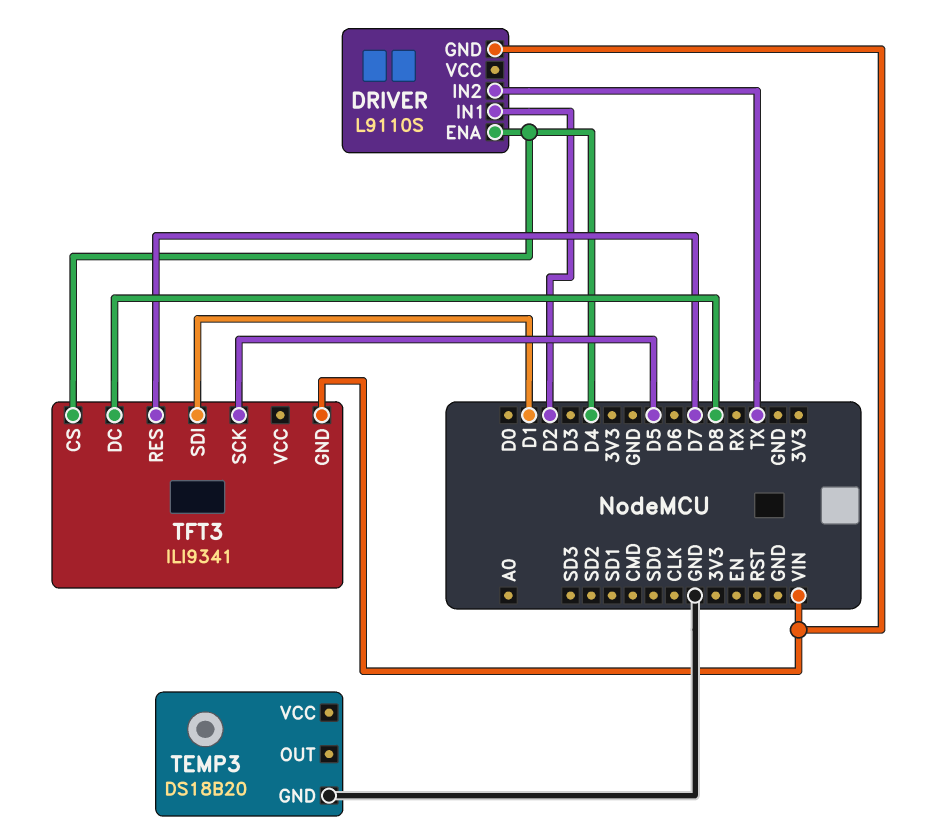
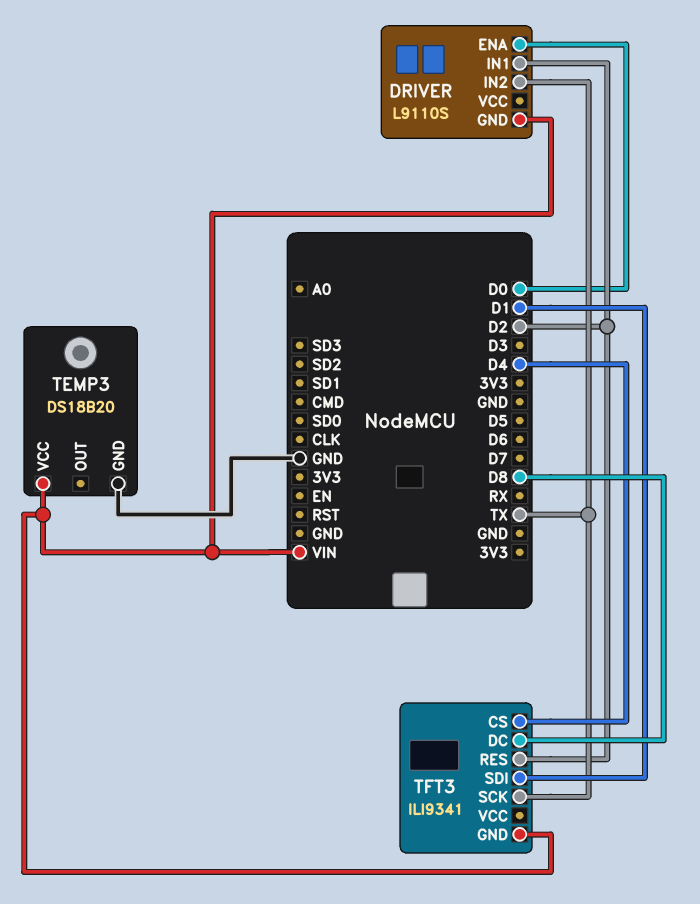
DRIVER pin ENA: D4 -> D0
TEMP3 pin VCC: none -> VIN
TFT3 pin RES: D7 -> D2
TFT3 pin SCK: D5 -> TX

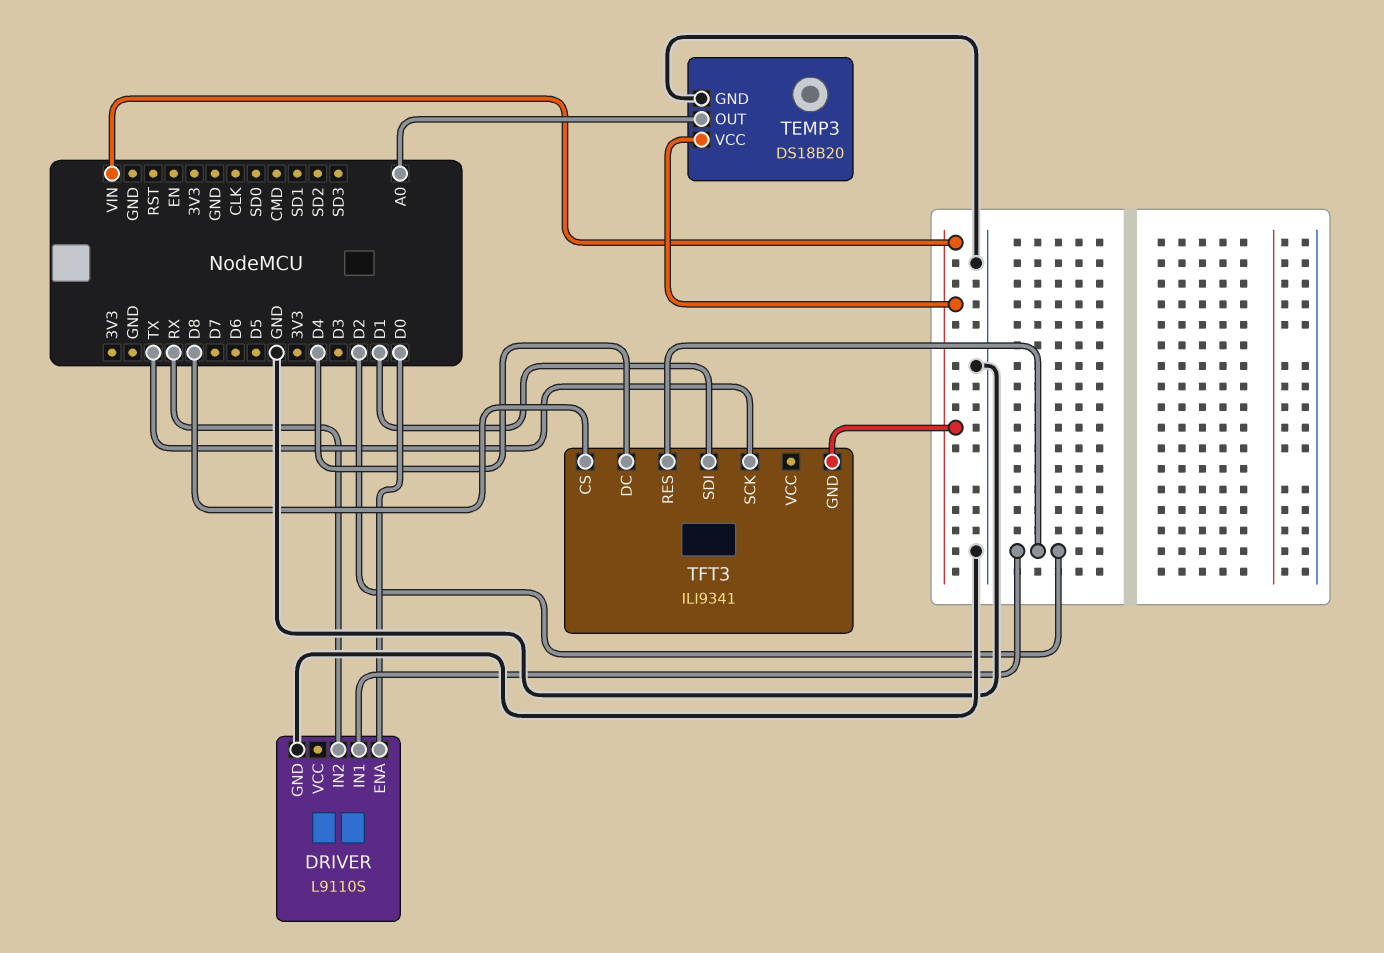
DRIVER pin GND: VIN -> GND
DRIVER pin IN2: TX -> RX
TEMP3 pin OUT: none -> A0
TFT3 pin CS: D4 -> D8
TFT3 pin DC: D8 -> D4

